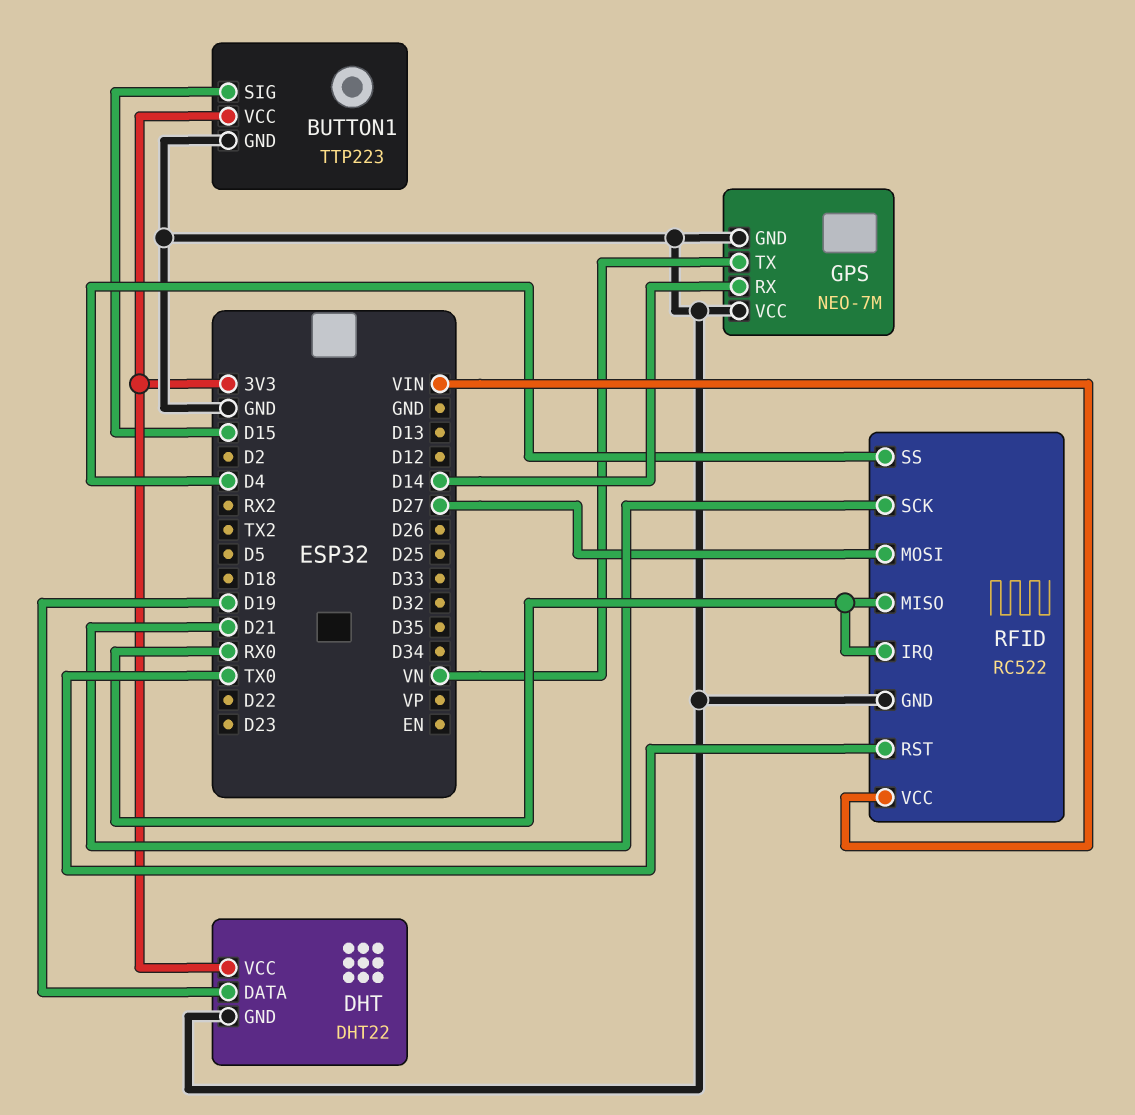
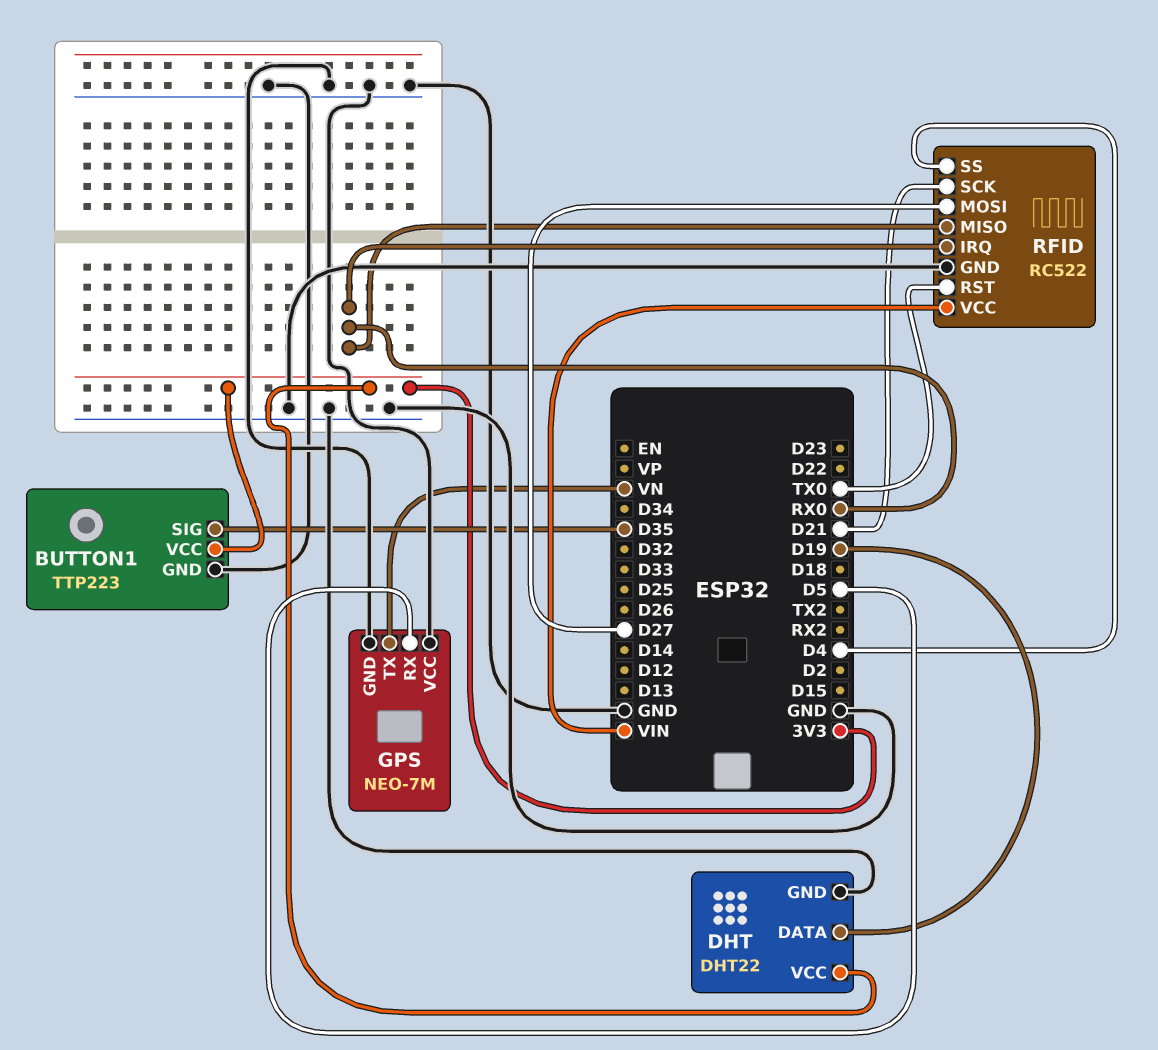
BUTTON1 pin SIG: D15 -> D35
GPS pin RX: D14 -> D5

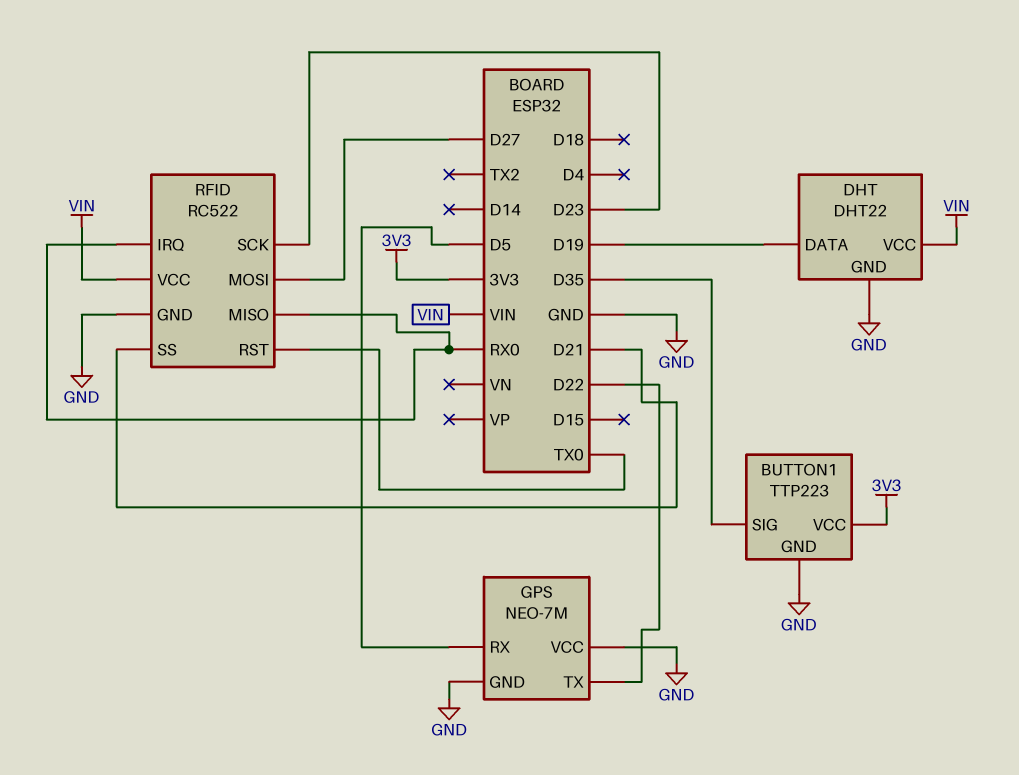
DHT pin VCC: 3V3 -> VIN
GPS pin TX: VN -> D22
RFID pin SCK: D21 -> D23
RFID pin SS: D4 -> D21

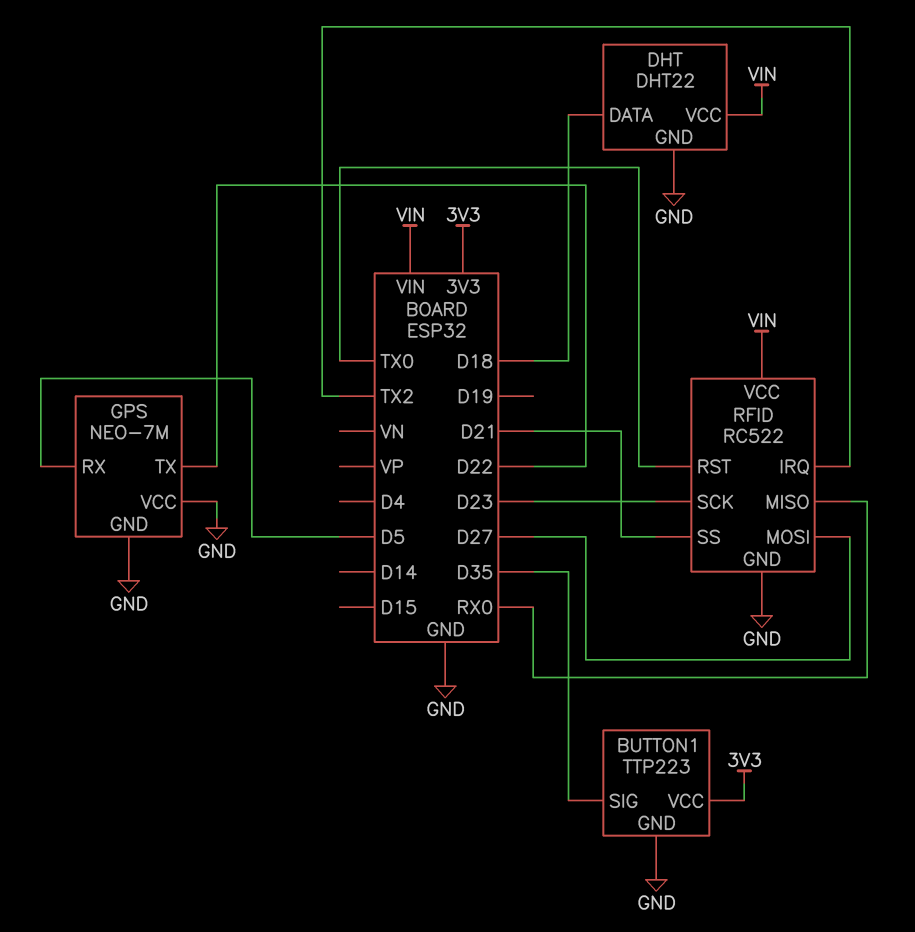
DHT pin DATA: D19 -> D18
RFID pin IRQ: RX0 -> TX2

